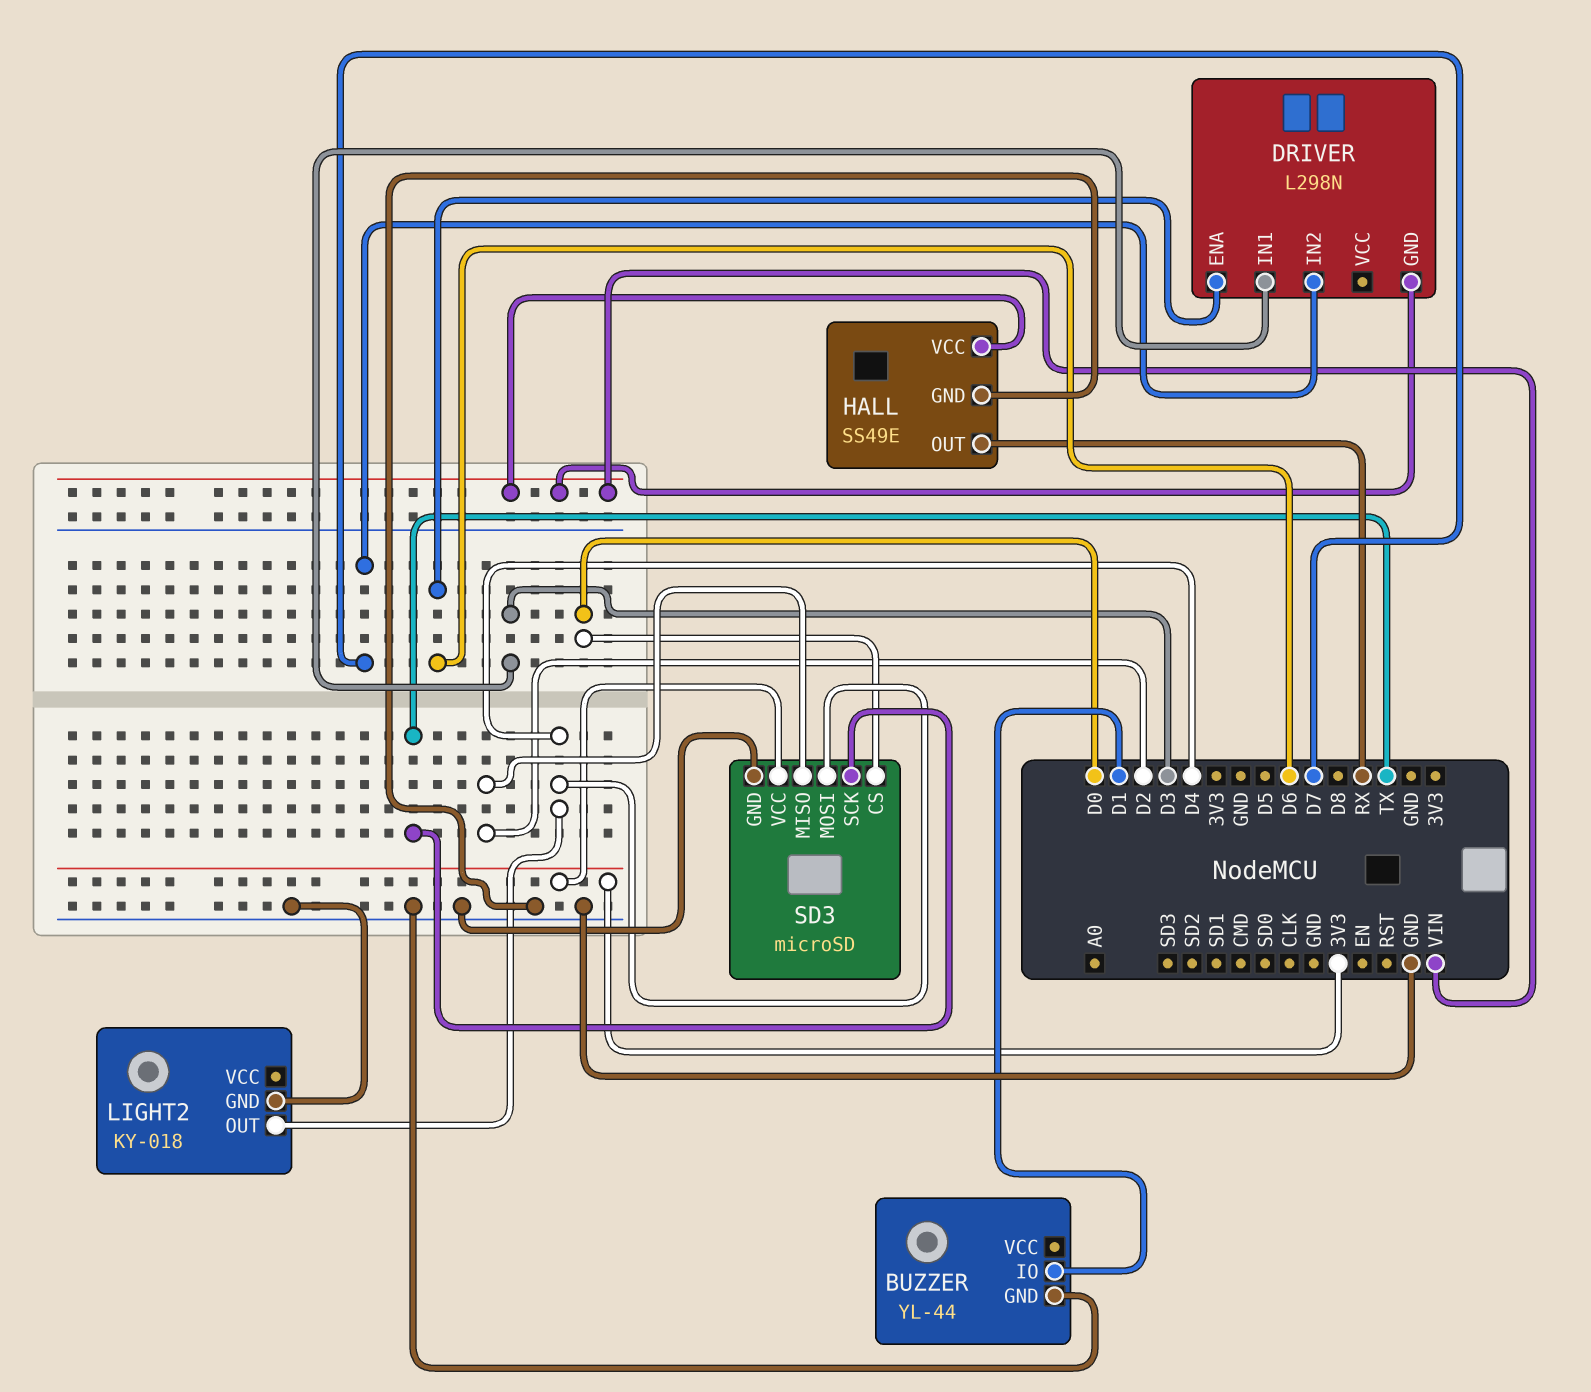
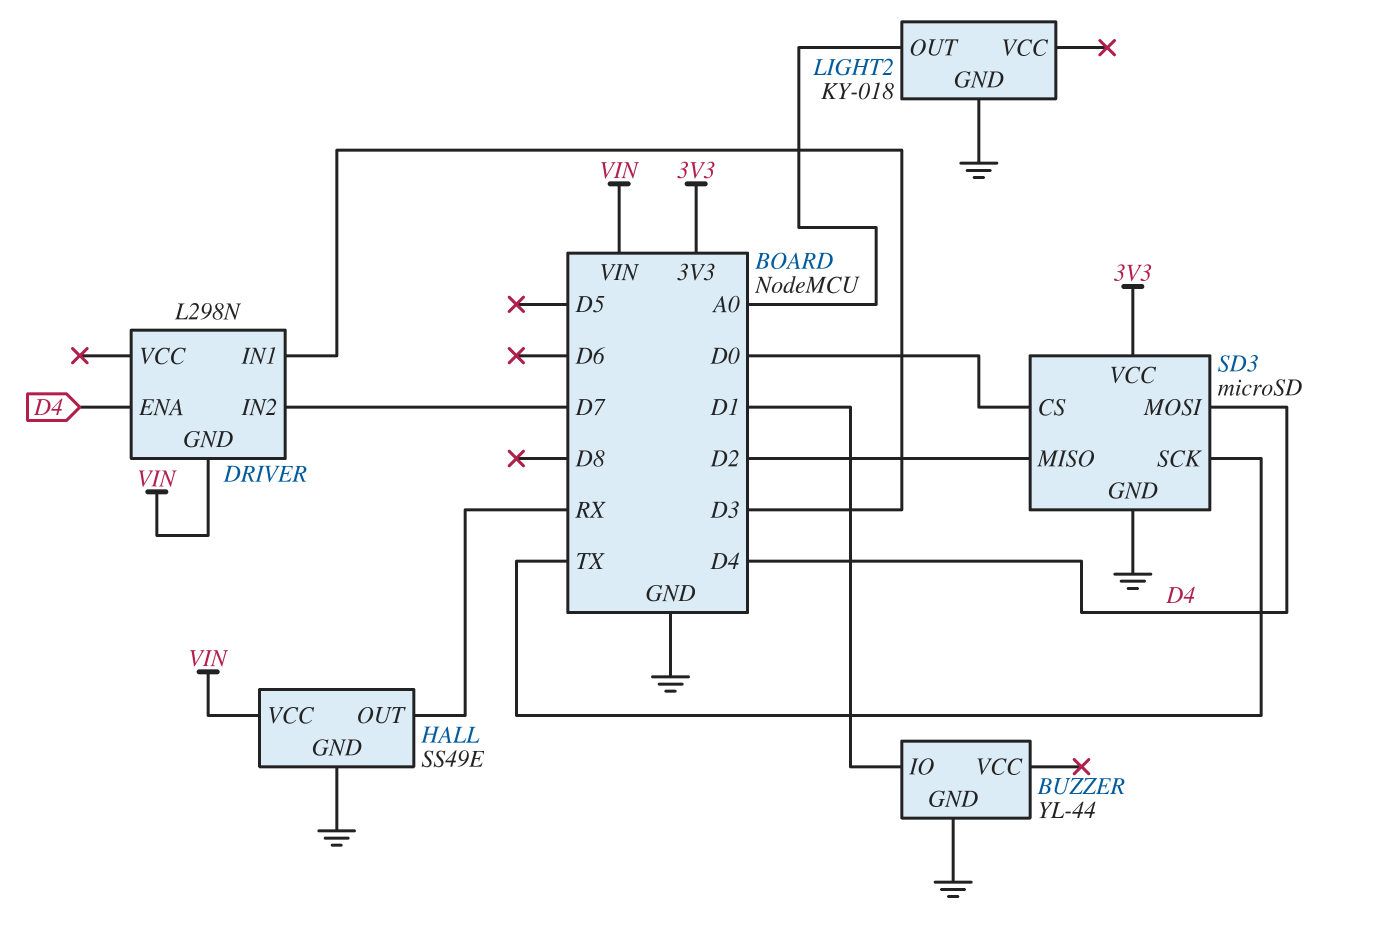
DRIVER pin ENA: D6 -> D4
LIGHT2 pin OUT: D4 -> A0

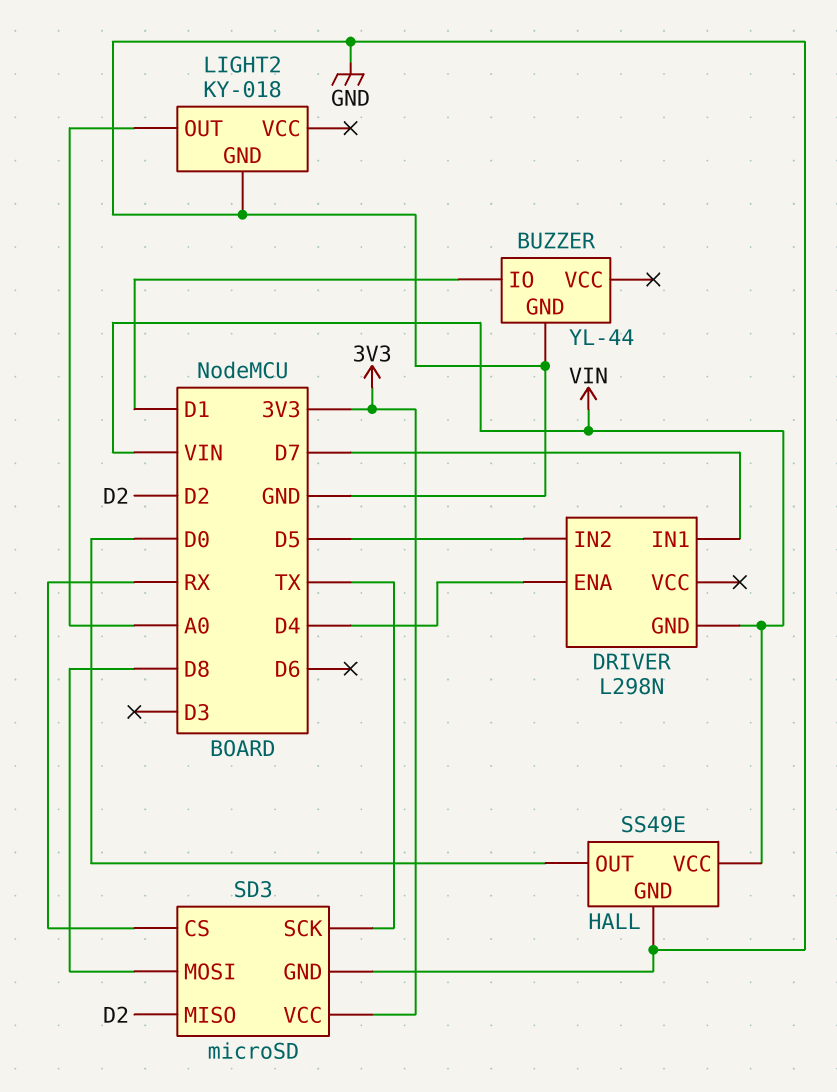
DRIVER pin IN1: D3 -> D7
DRIVER pin IN2: D7 -> D5
HALL pin OUT: RX -> D0
SD3 pin CS: D0 -> RX
SD3 pin MOSI: D4 -> D8

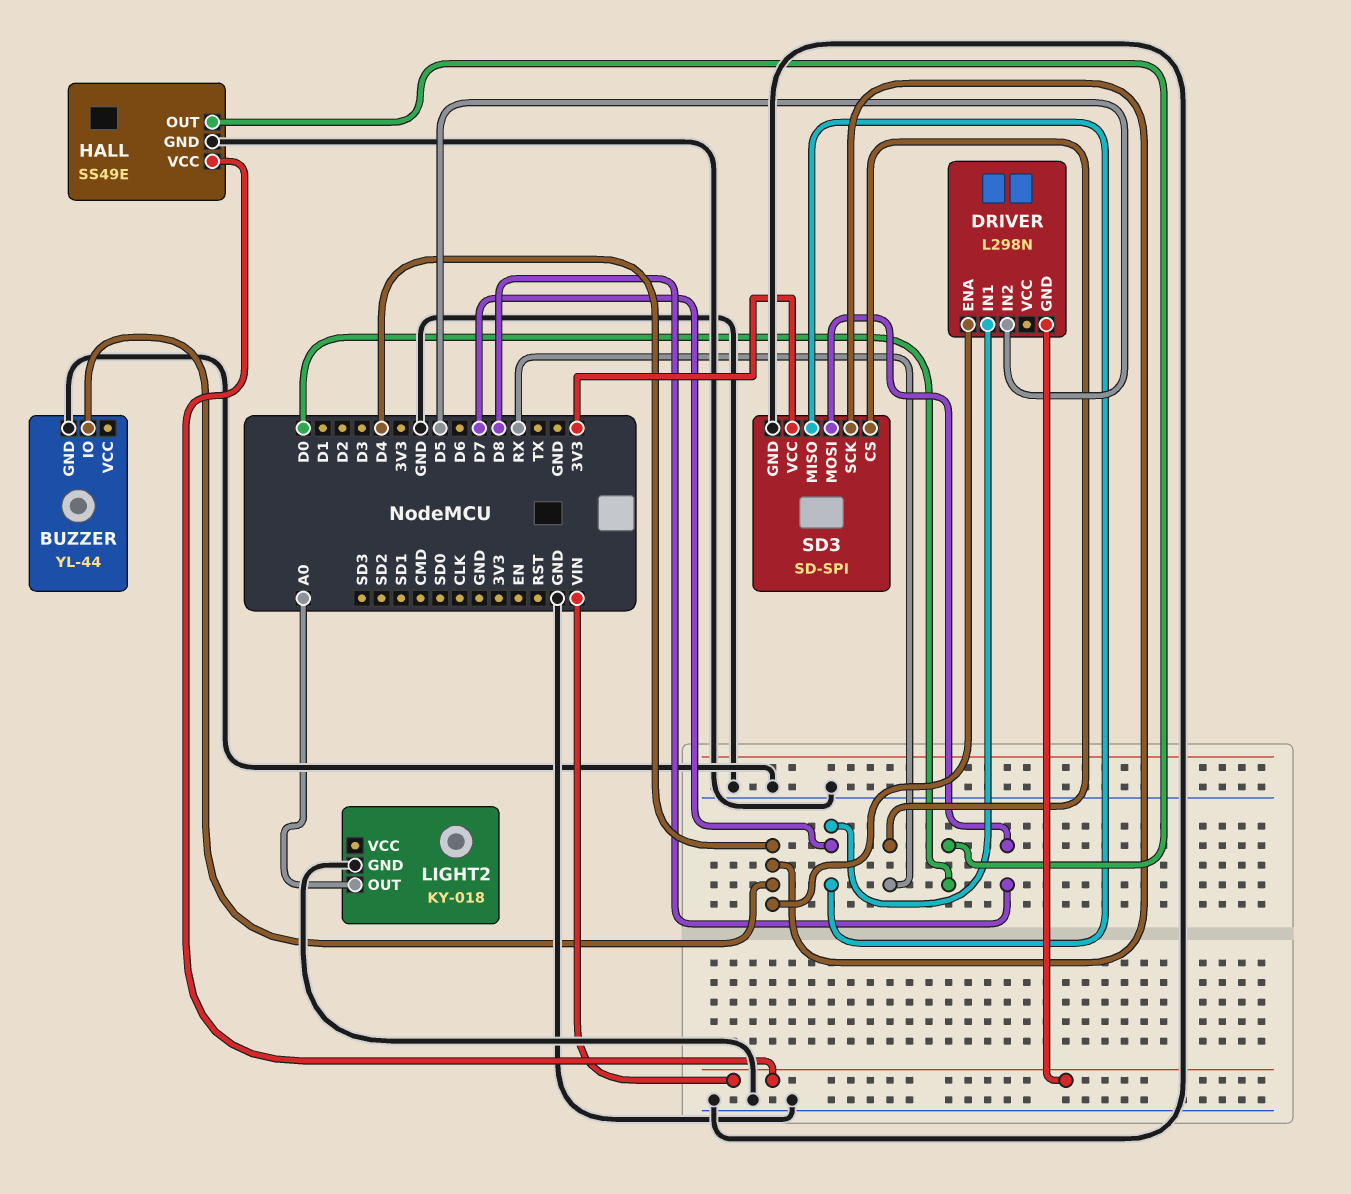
BUZZER pin IO: D1 -> D4
SD3: microSD -> SD-SPI
SD3 pin MISO: D2 -> D7
SD3 pin SCK: TX -> D4

